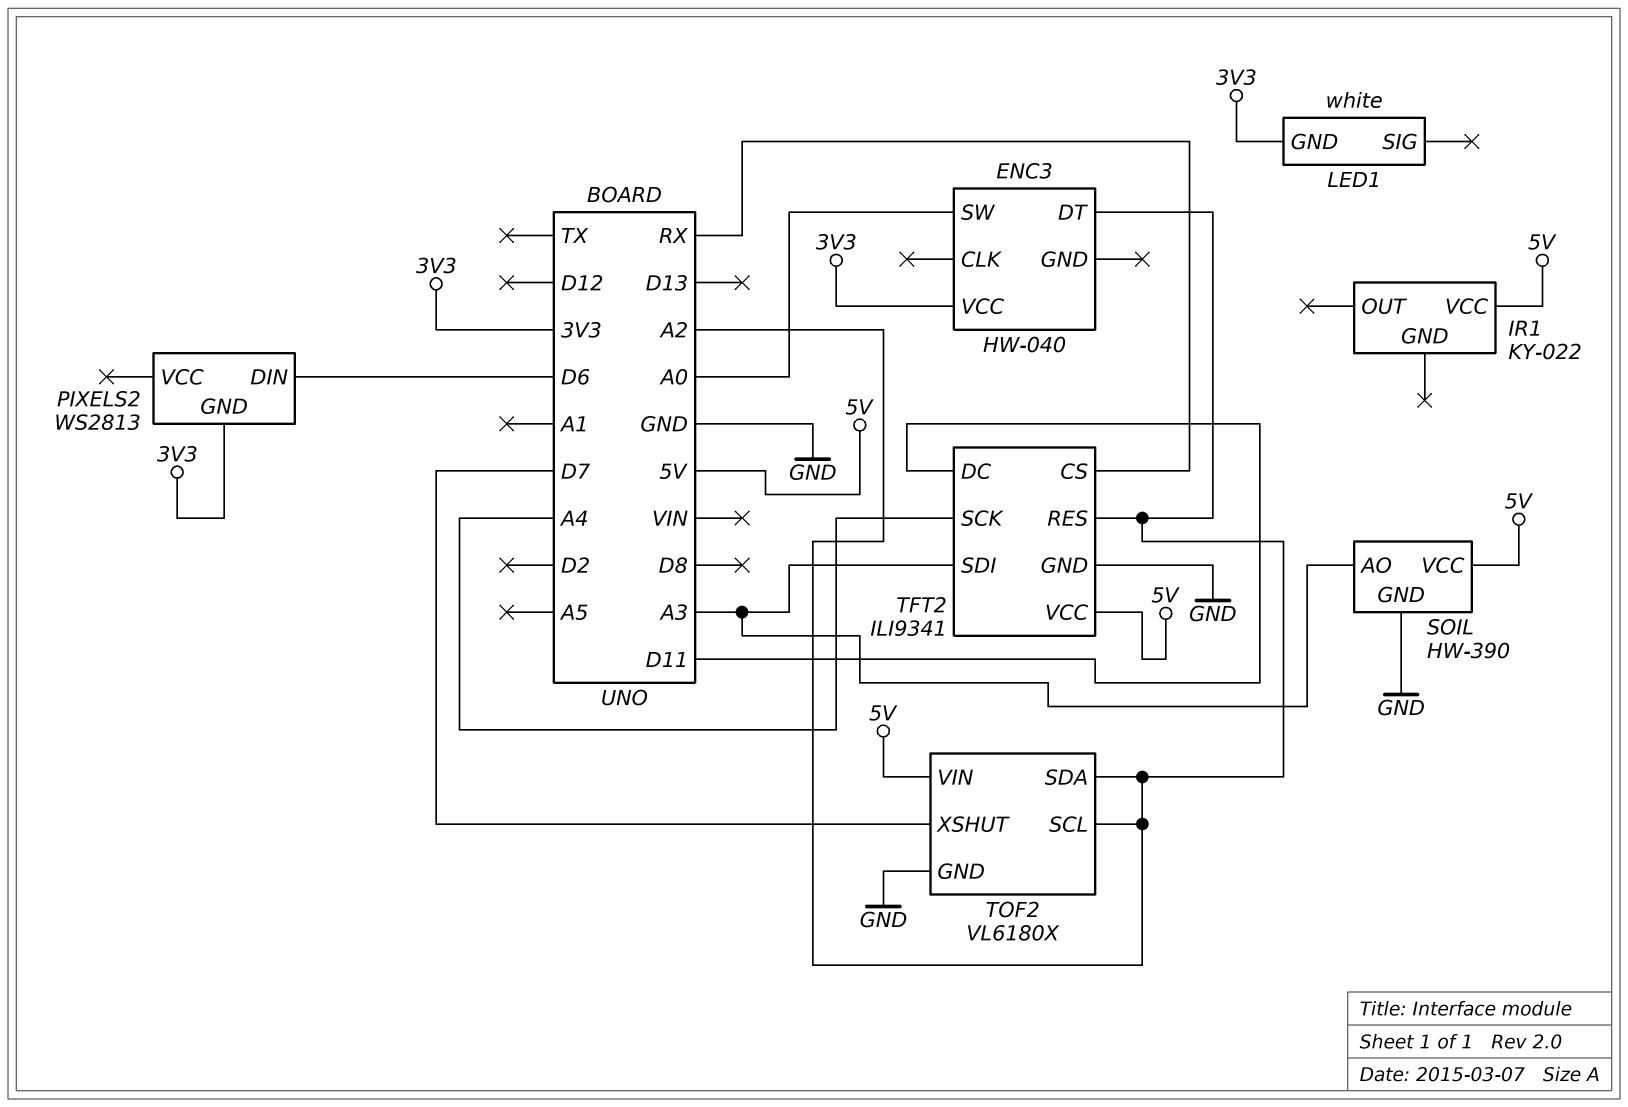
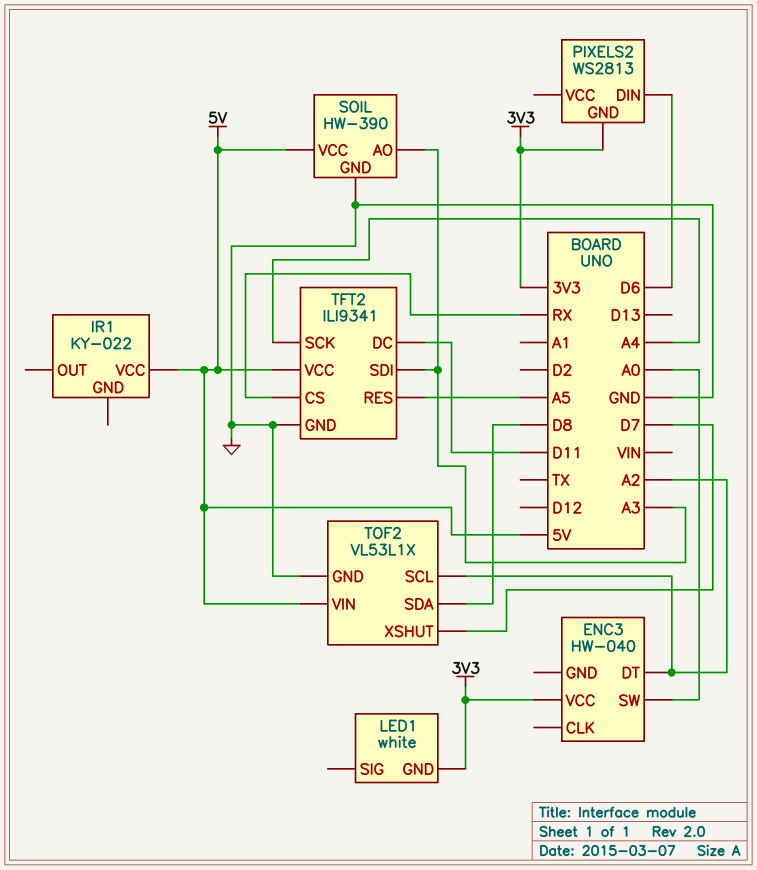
TFT2 pin RES: A2 -> A5
TOF2: VL6180X -> VL53L1X
TOF2 pin SDA: A2 -> D8

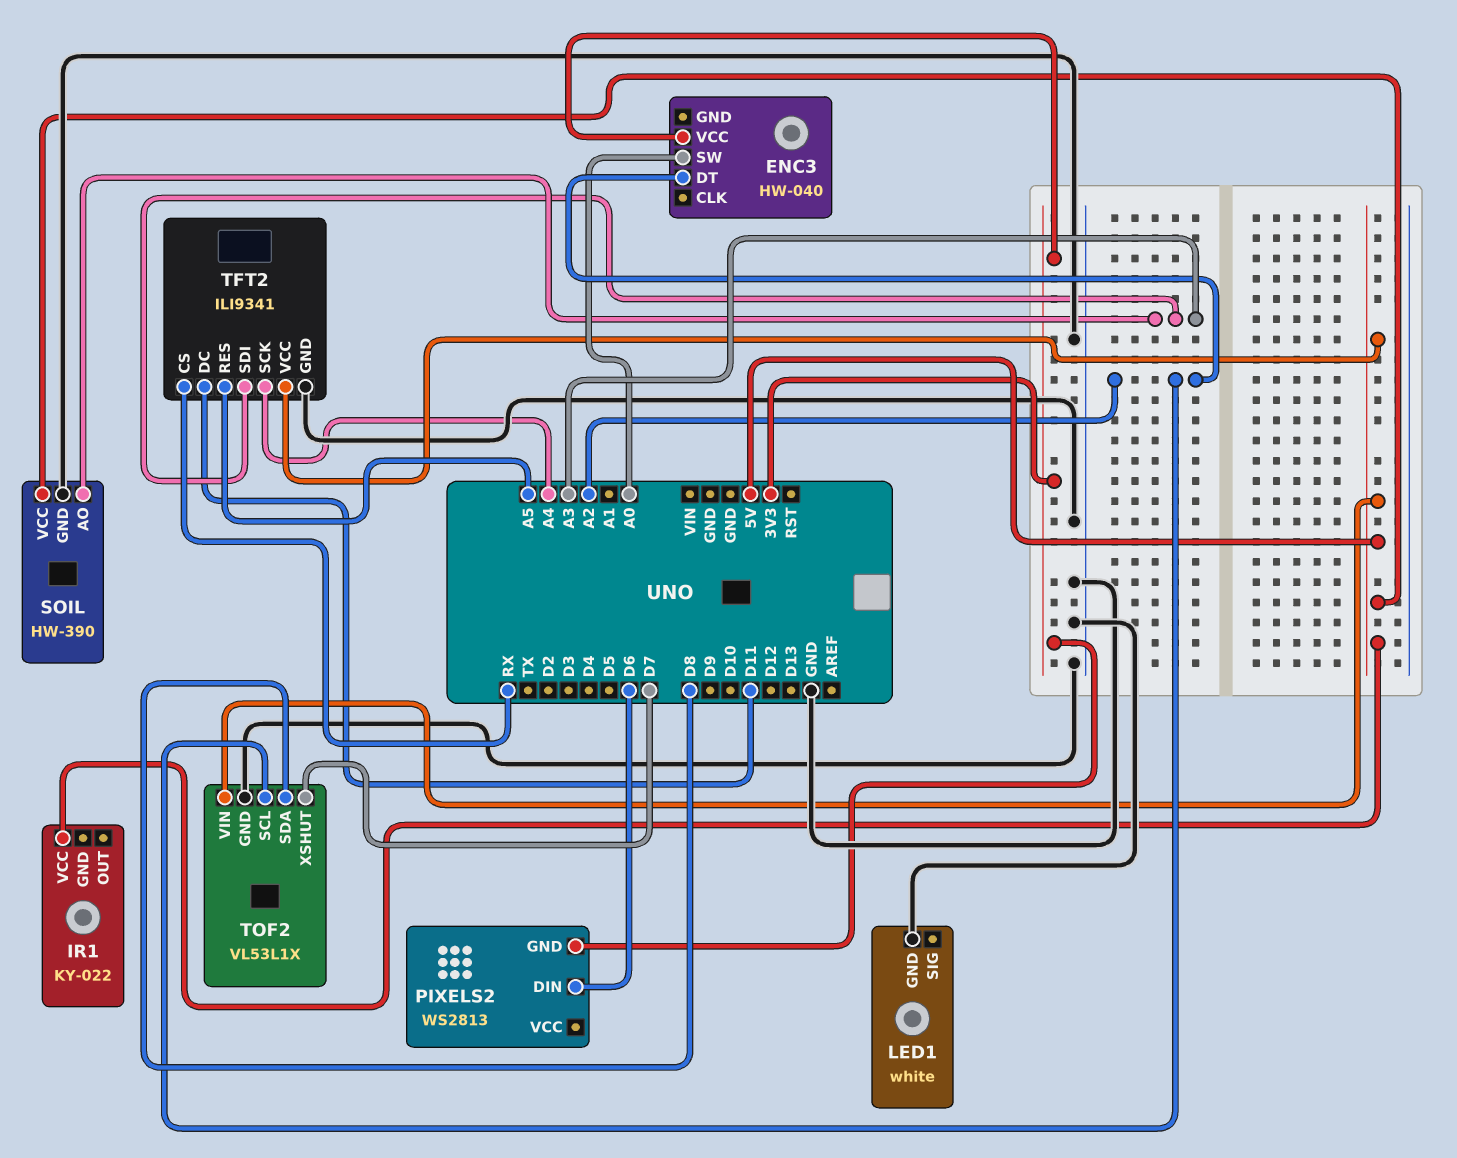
LED1 pin GND: 3V3 -> GND

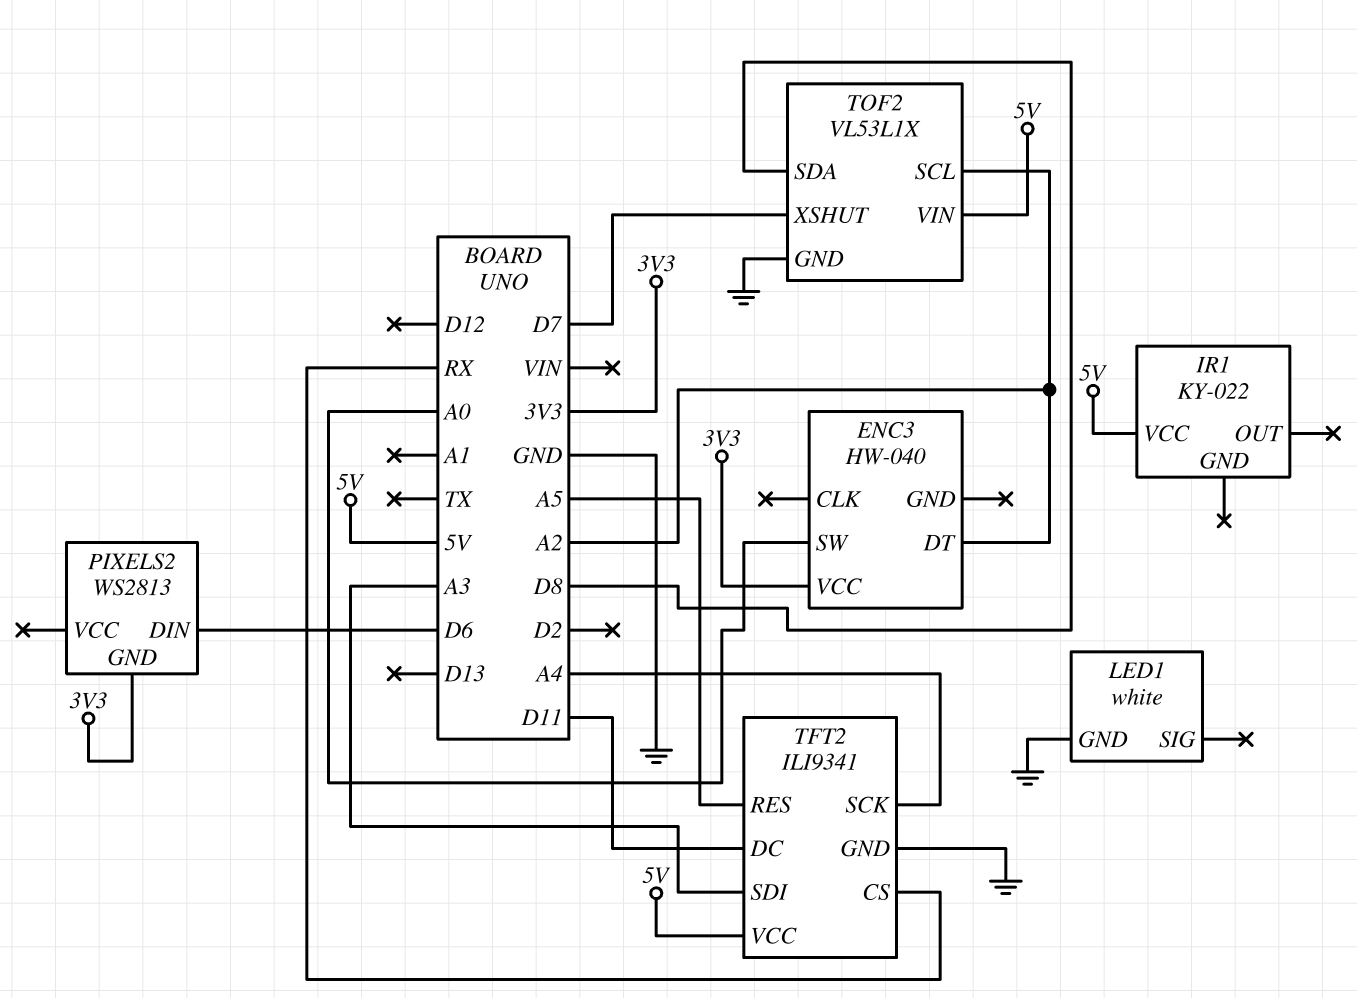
SOIL: HW-390 -> none
SOIL pin AO: A3 -> none
SOIL pin GND: GND -> none
SOIL pin VCC: 5V -> none

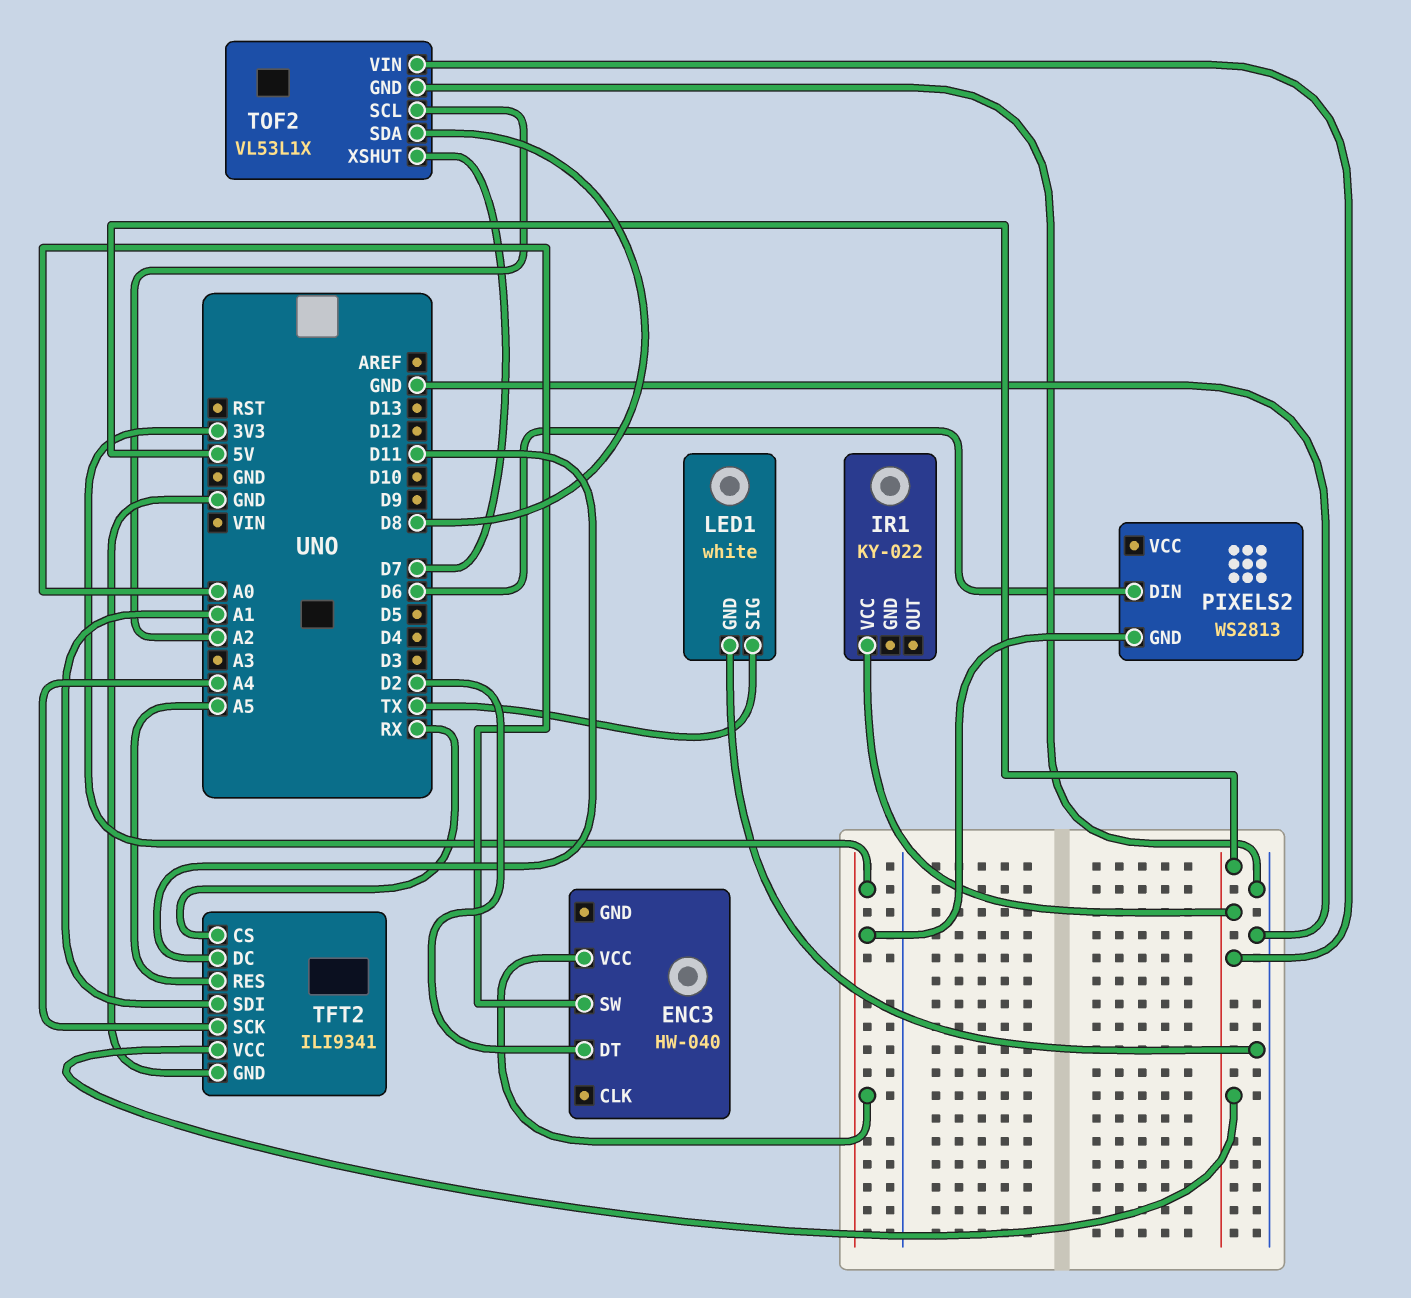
ENC3 pin DT: A2 -> D2
LED1 pin SIG: none -> TX
TFT2 pin SDI: A3 -> A1

